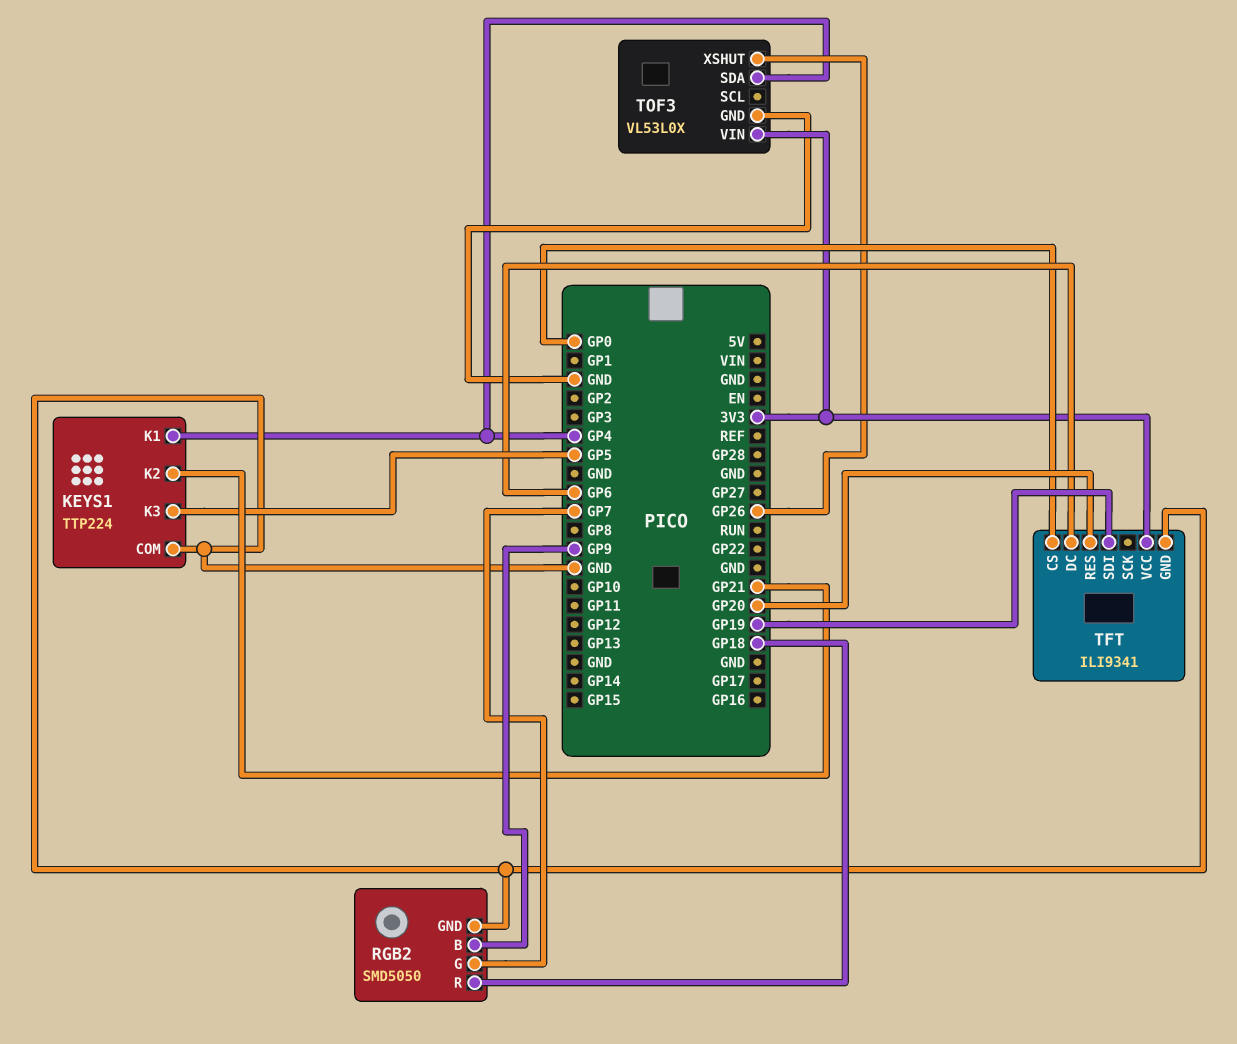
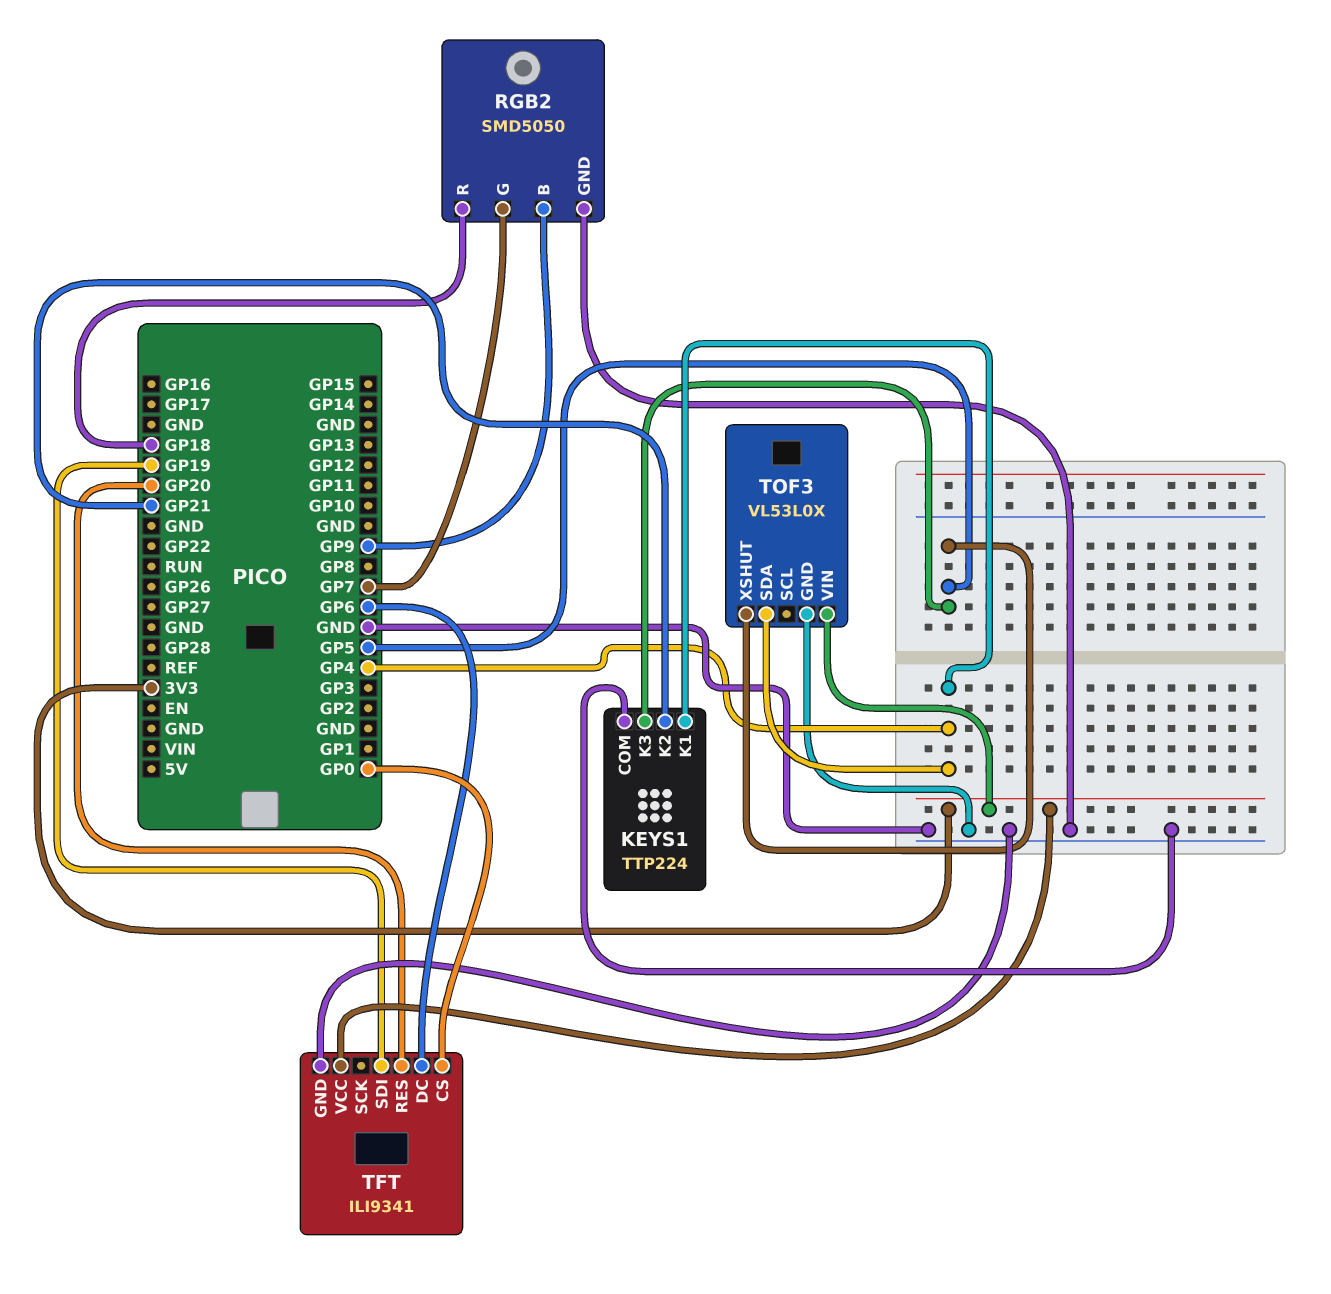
TOF3 pin XSHUT: GP26 -> GP5

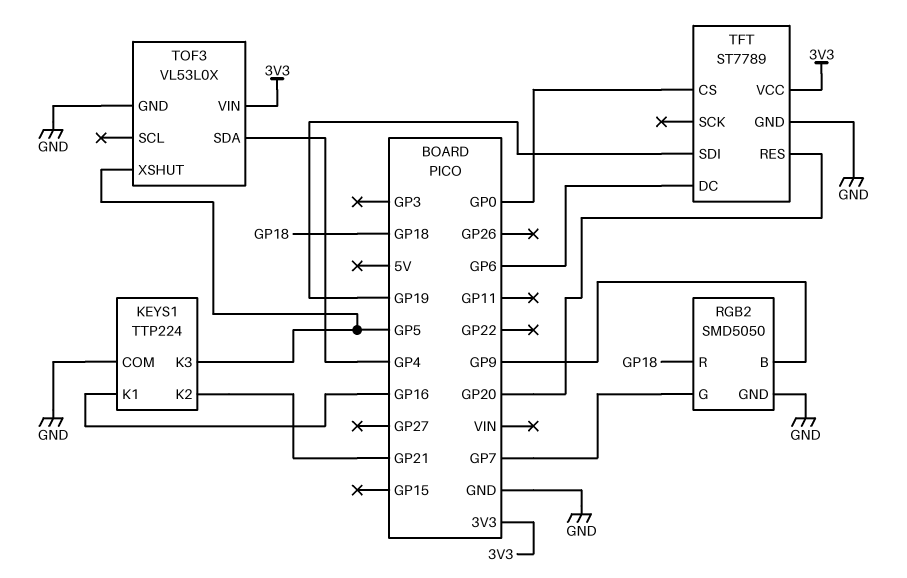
KEYS1 pin K1: GP4 -> GP16
TFT: ILI9341 -> ST7789

